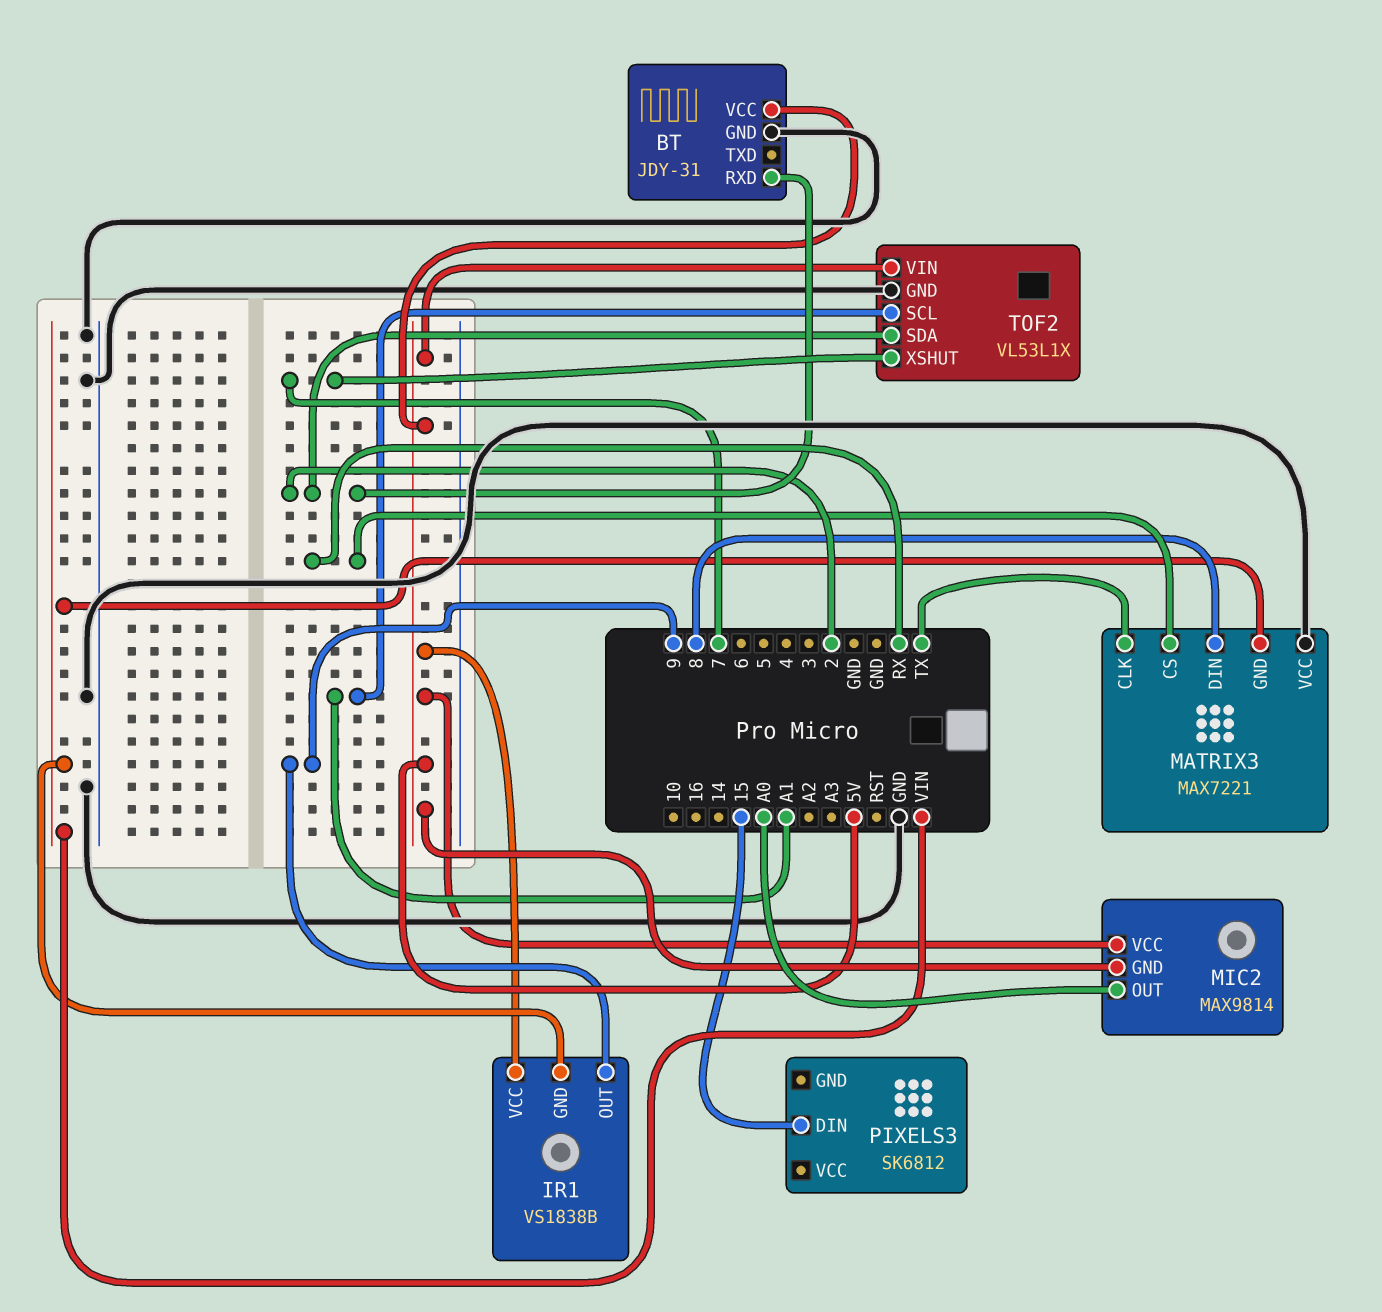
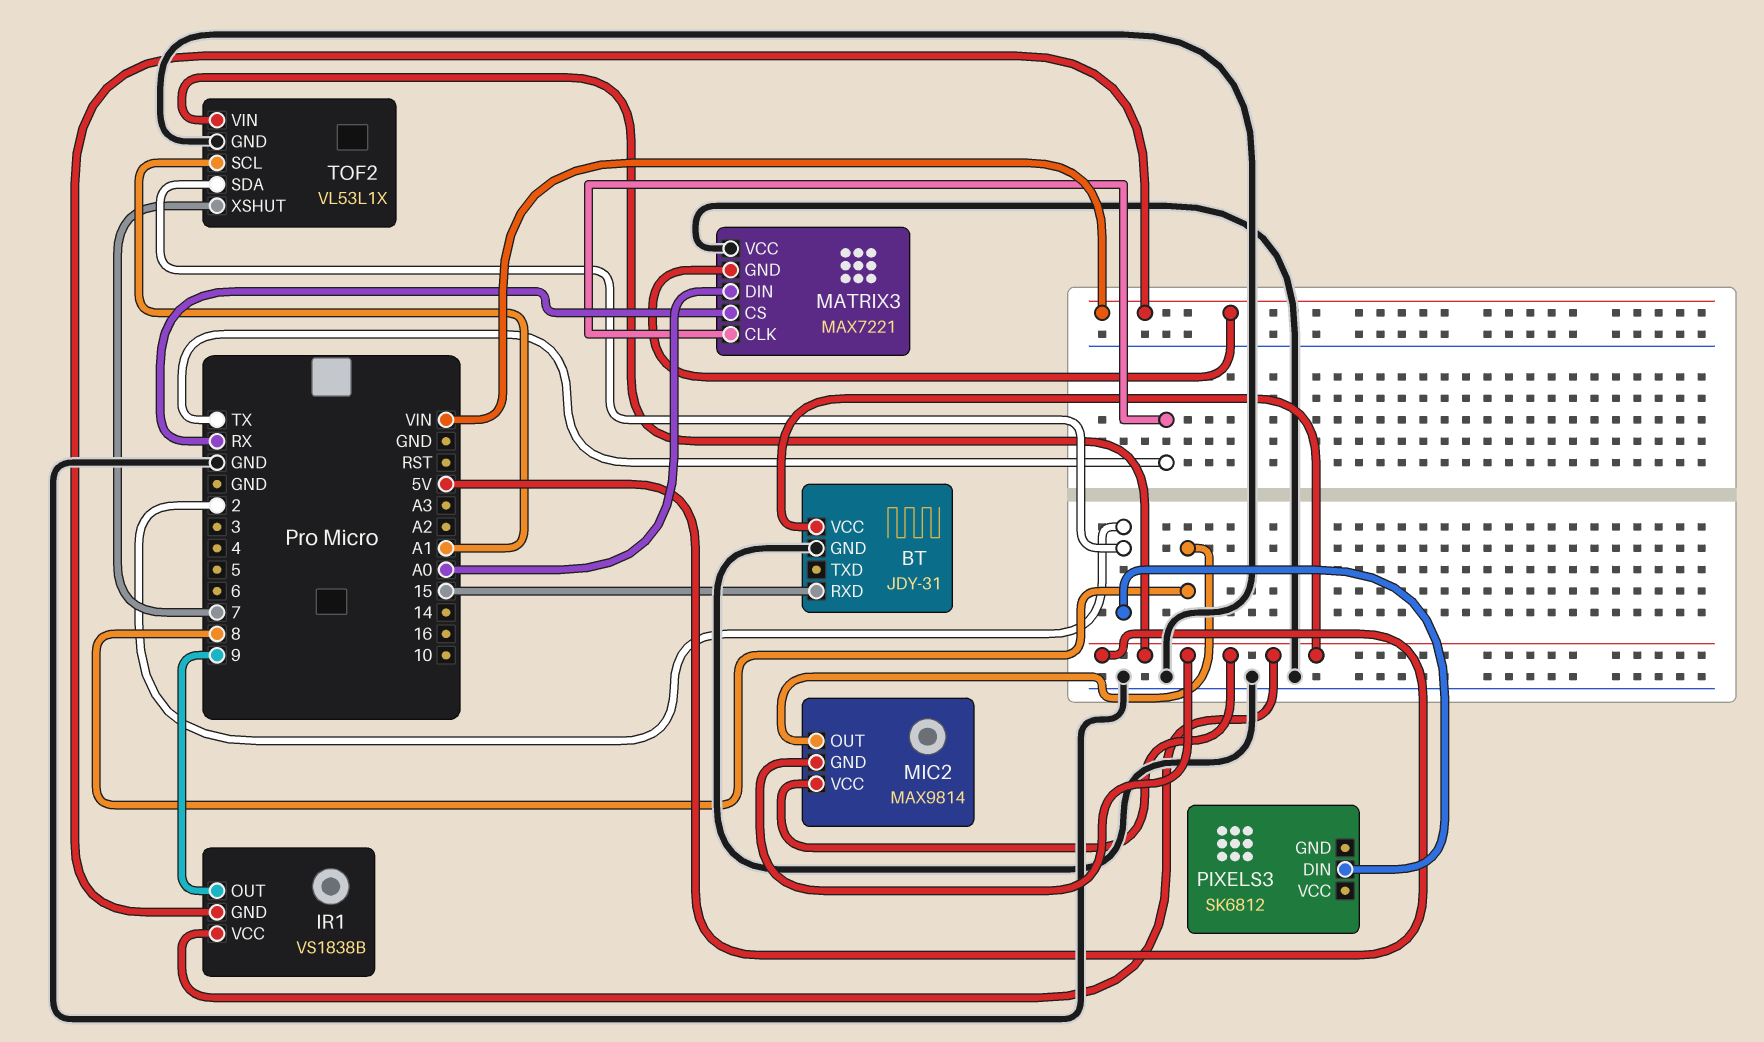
BT pin RXD: 2 -> 15
MATRIX3 pin DIN: 8 -> A0
MIC2 pin OUT: A0 -> 8
PIXELS3 pin DIN: 15 -> 2

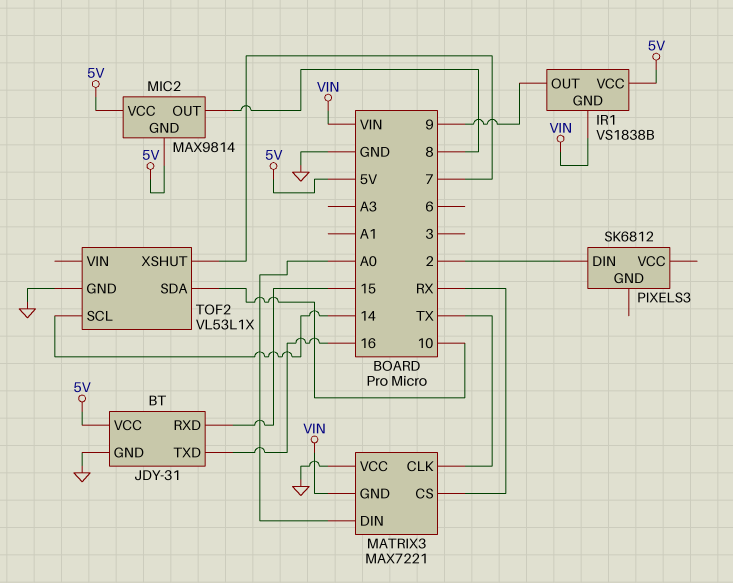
BT pin TXD: none -> 16
TOF2 pin SCL: A1 -> 14
TOF2 pin SDA: 2 -> 10
TOF2 pin VIN: 5V -> none

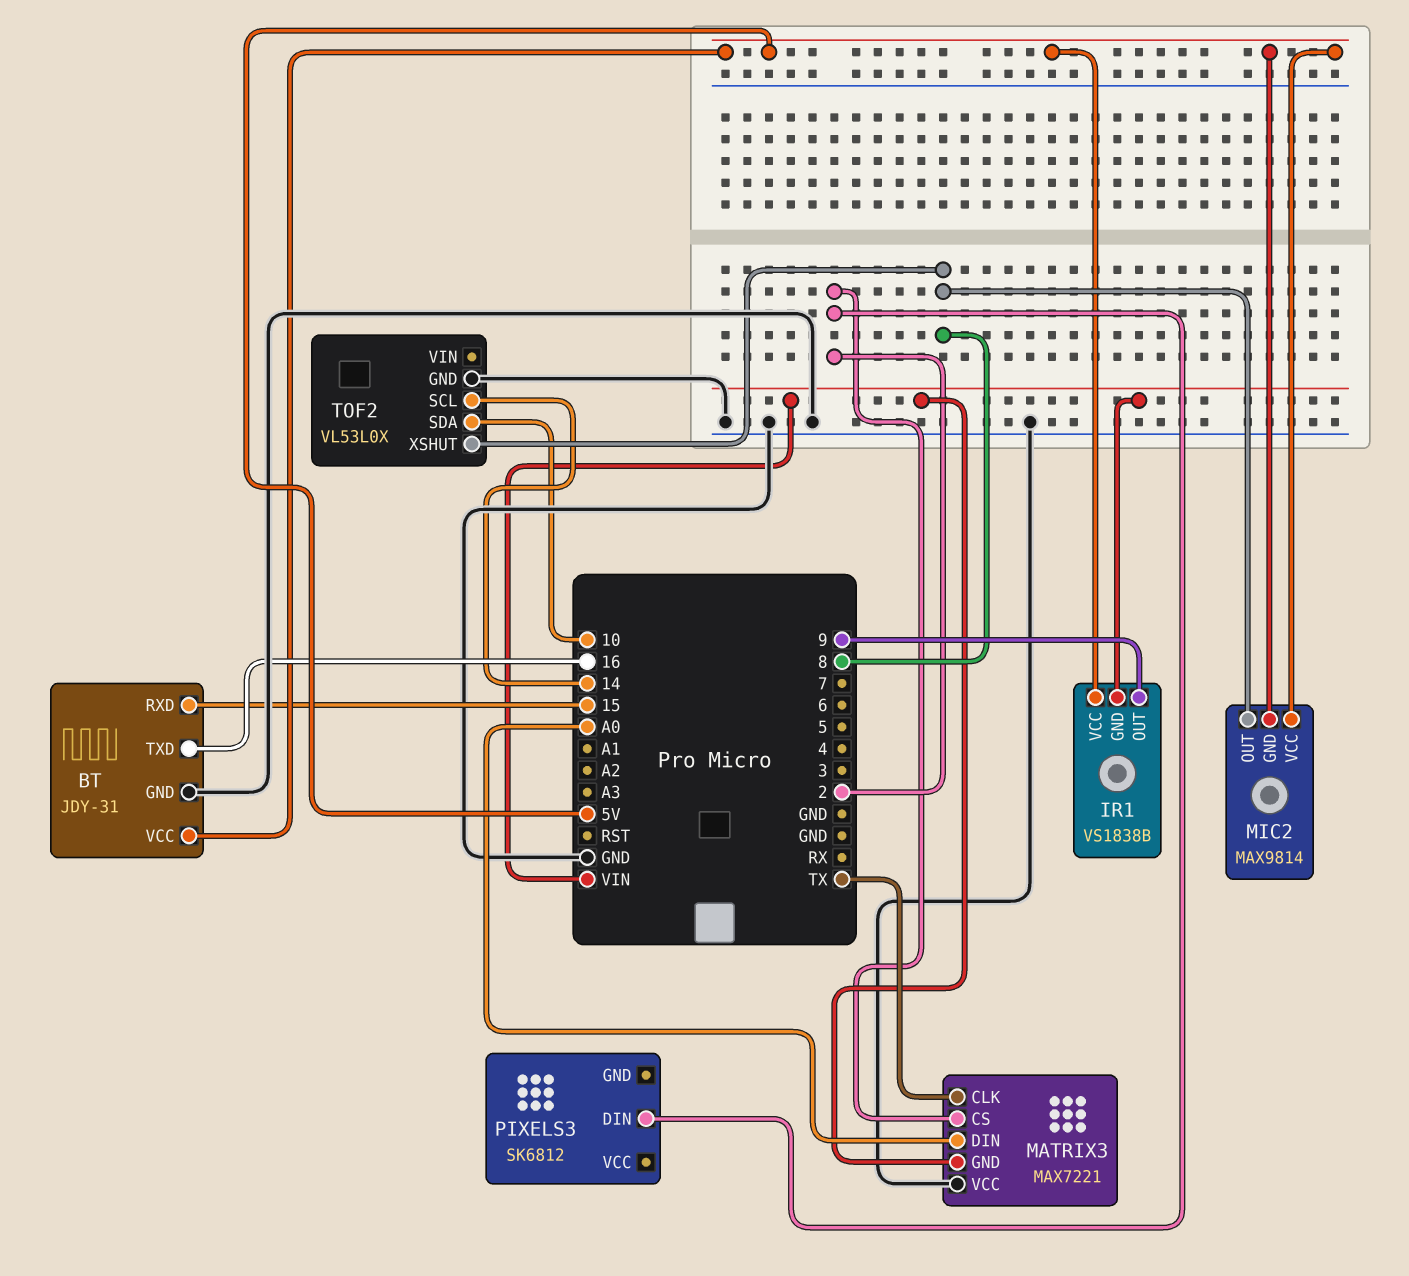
MATRIX3 pin CS: RX -> 2
TOF2: VL53L1X -> VL53L0X
TOF2 pin XSHUT: 7 -> 8

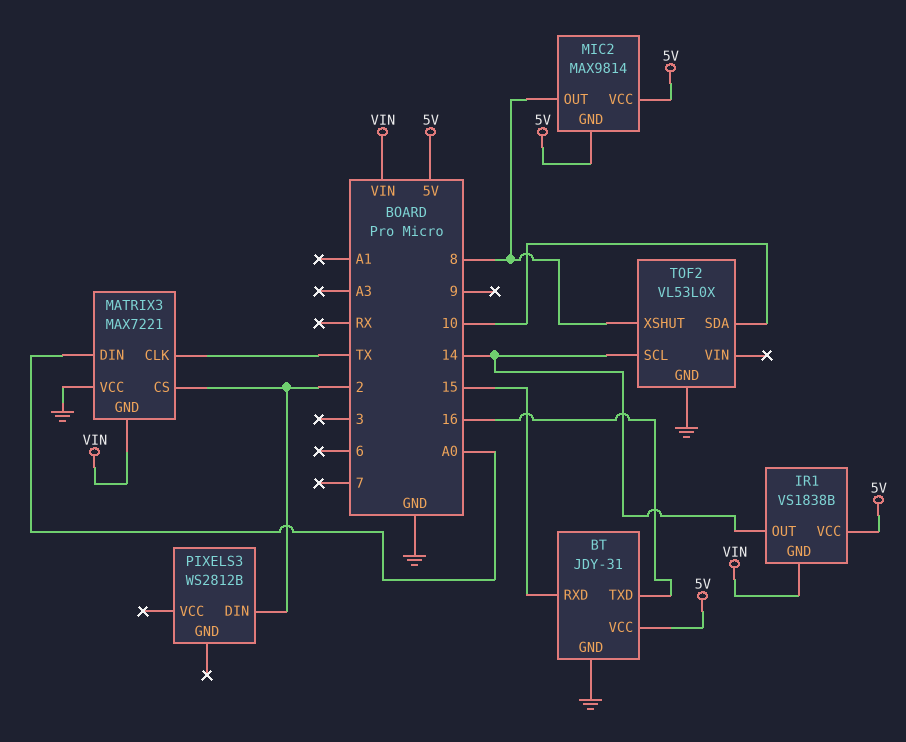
IR1 pin OUT: 9 -> 14
PIXELS3: SK6812 -> WS2812B

